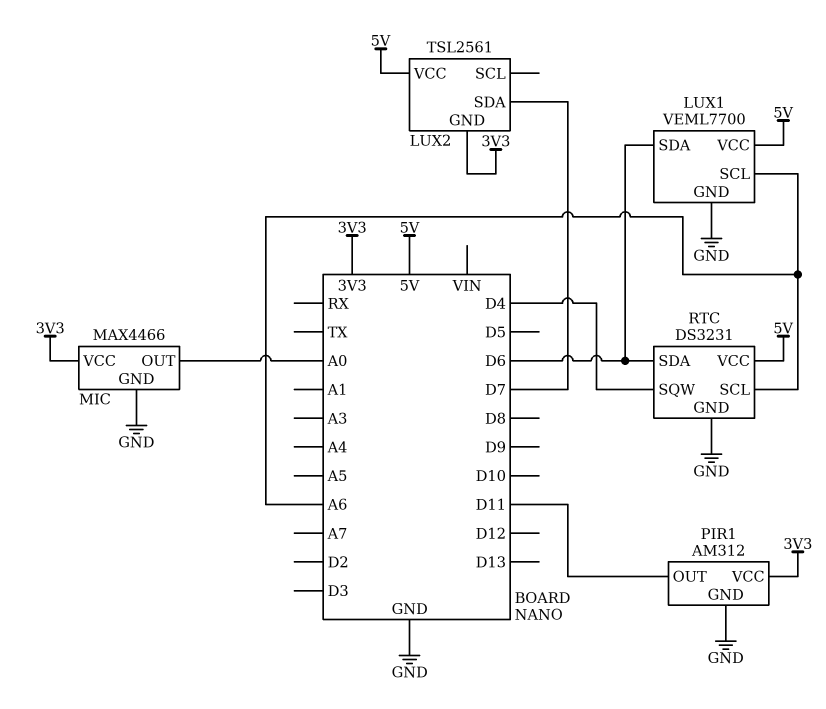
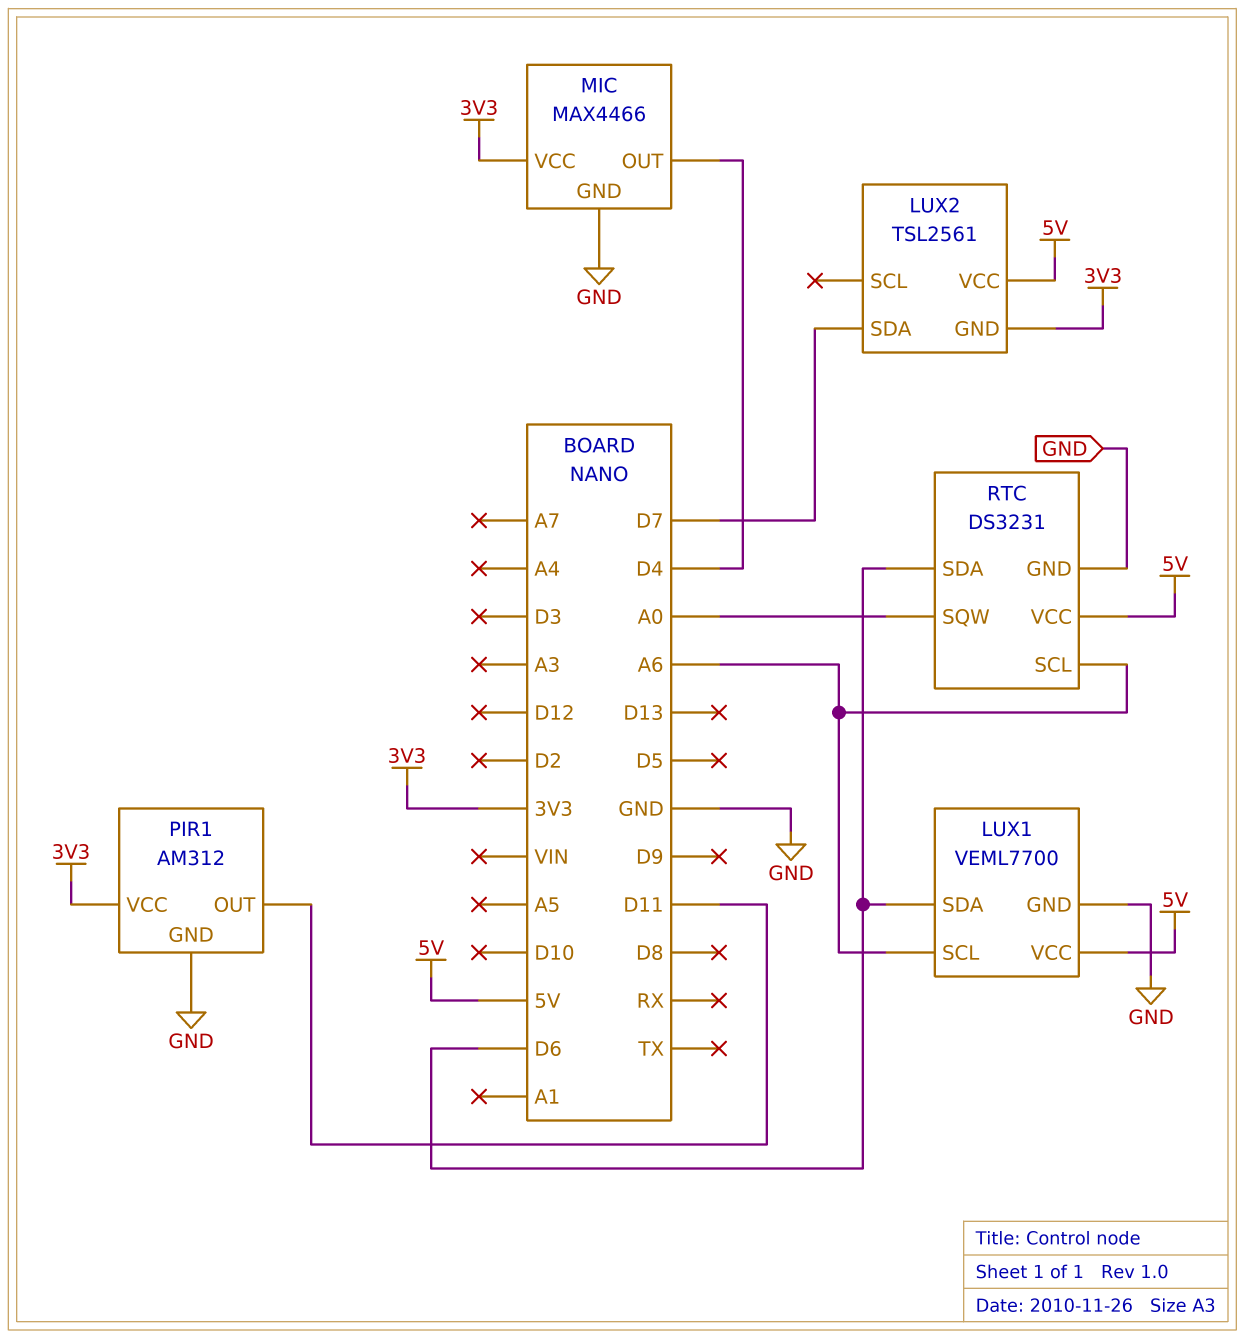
MIC pin OUT: A0 -> D4
RTC pin SQW: D4 -> A0

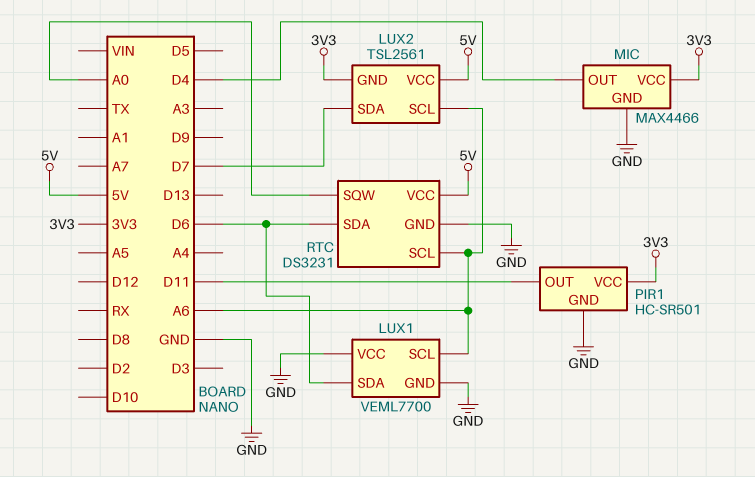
LUX1 pin VCC: 5V -> GND
LUX2 pin SCL: none -> A6
PIR1: AM312 -> HC-SR501

